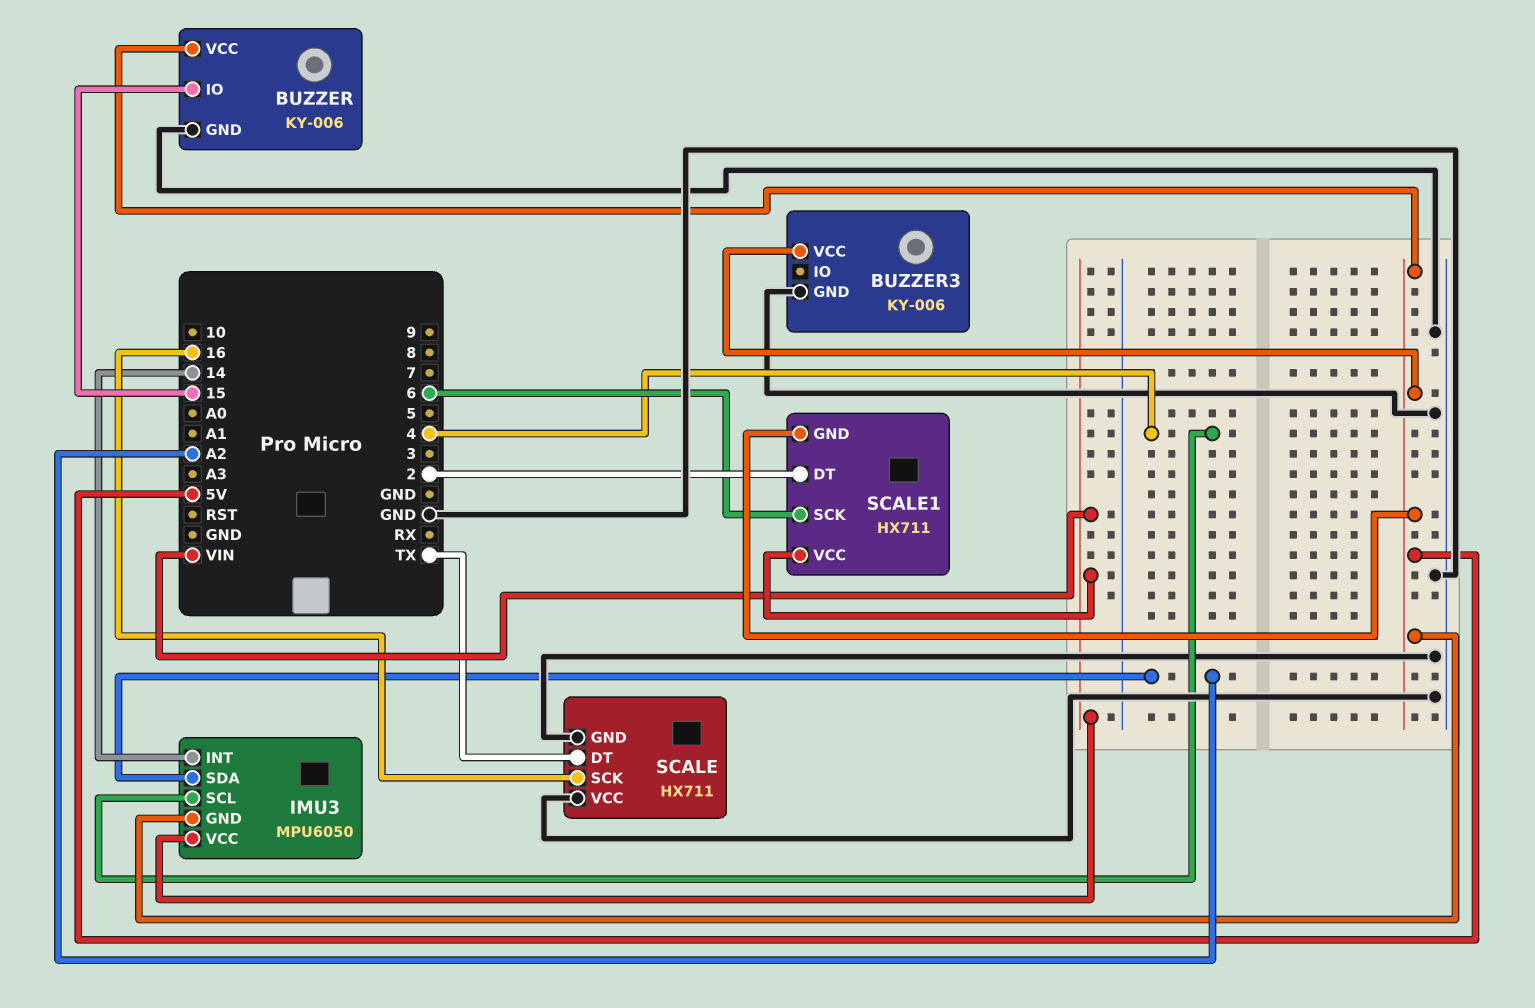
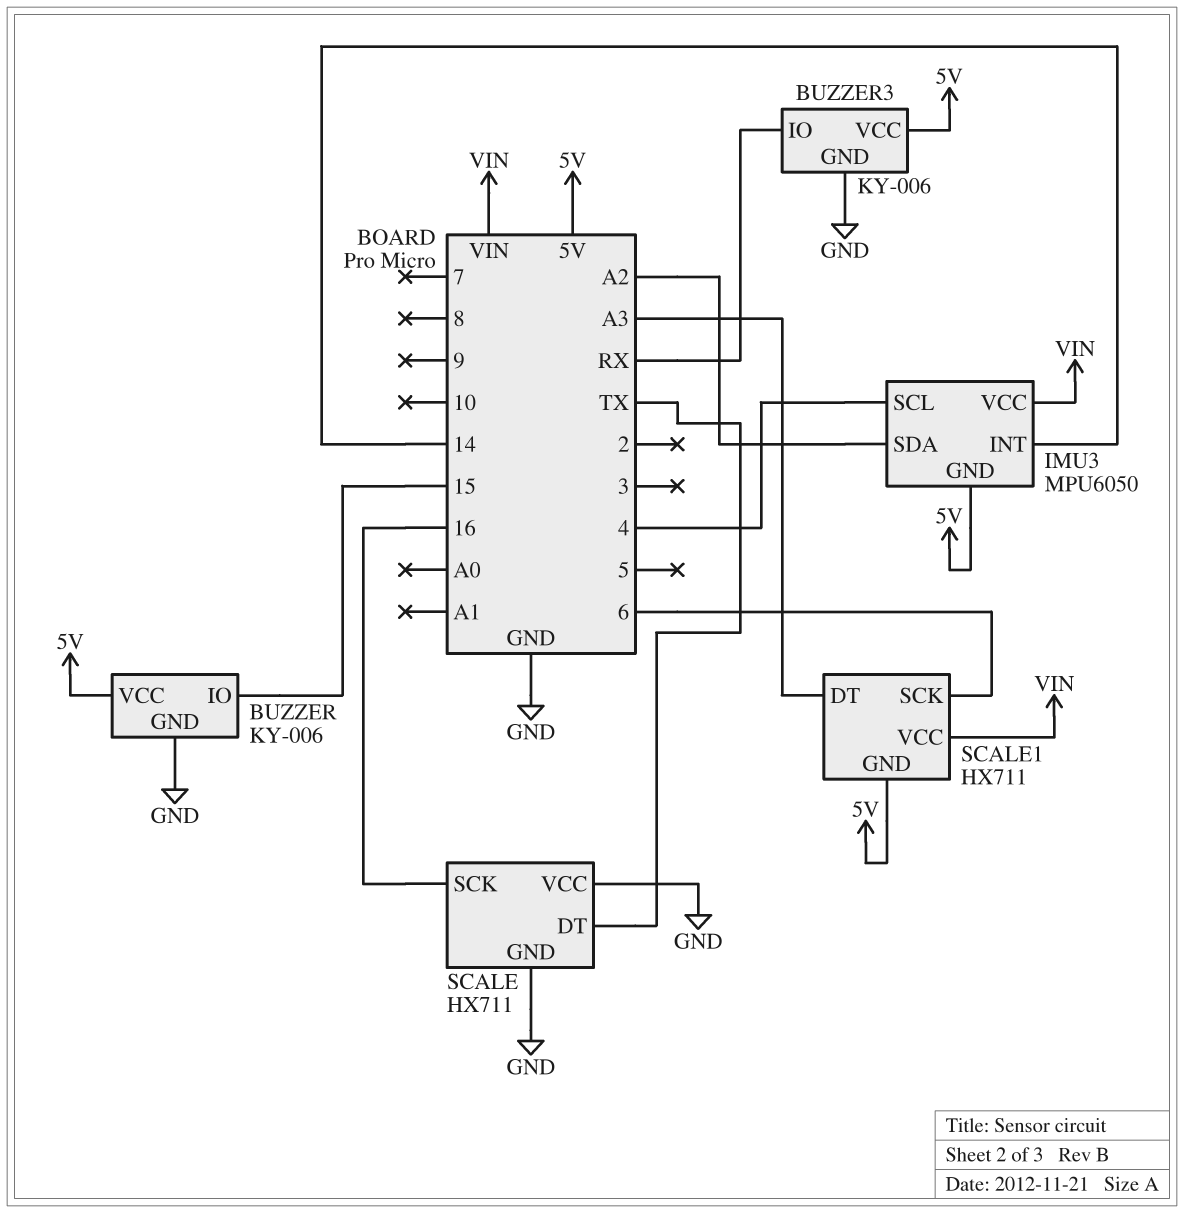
BUZZER3 pin IO: none -> RX
SCALE1 pin DT: 2 -> A3

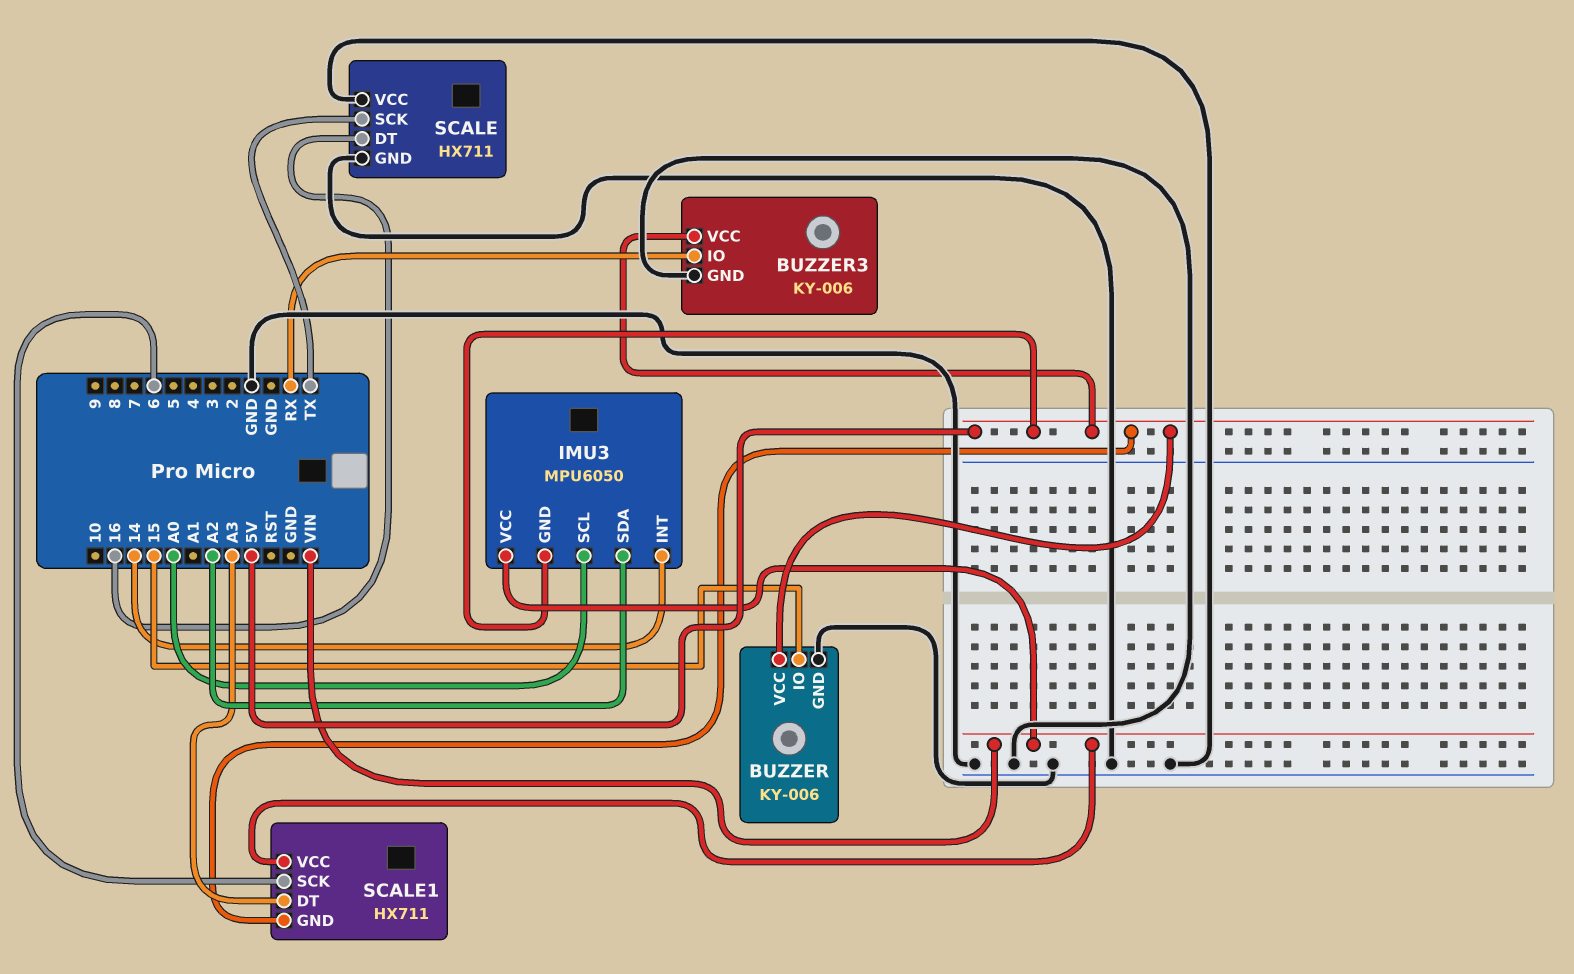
IMU3 pin SCL: 4 -> A0
SCALE pin DT: TX -> 16
SCALE pin SCK: 16 -> TX

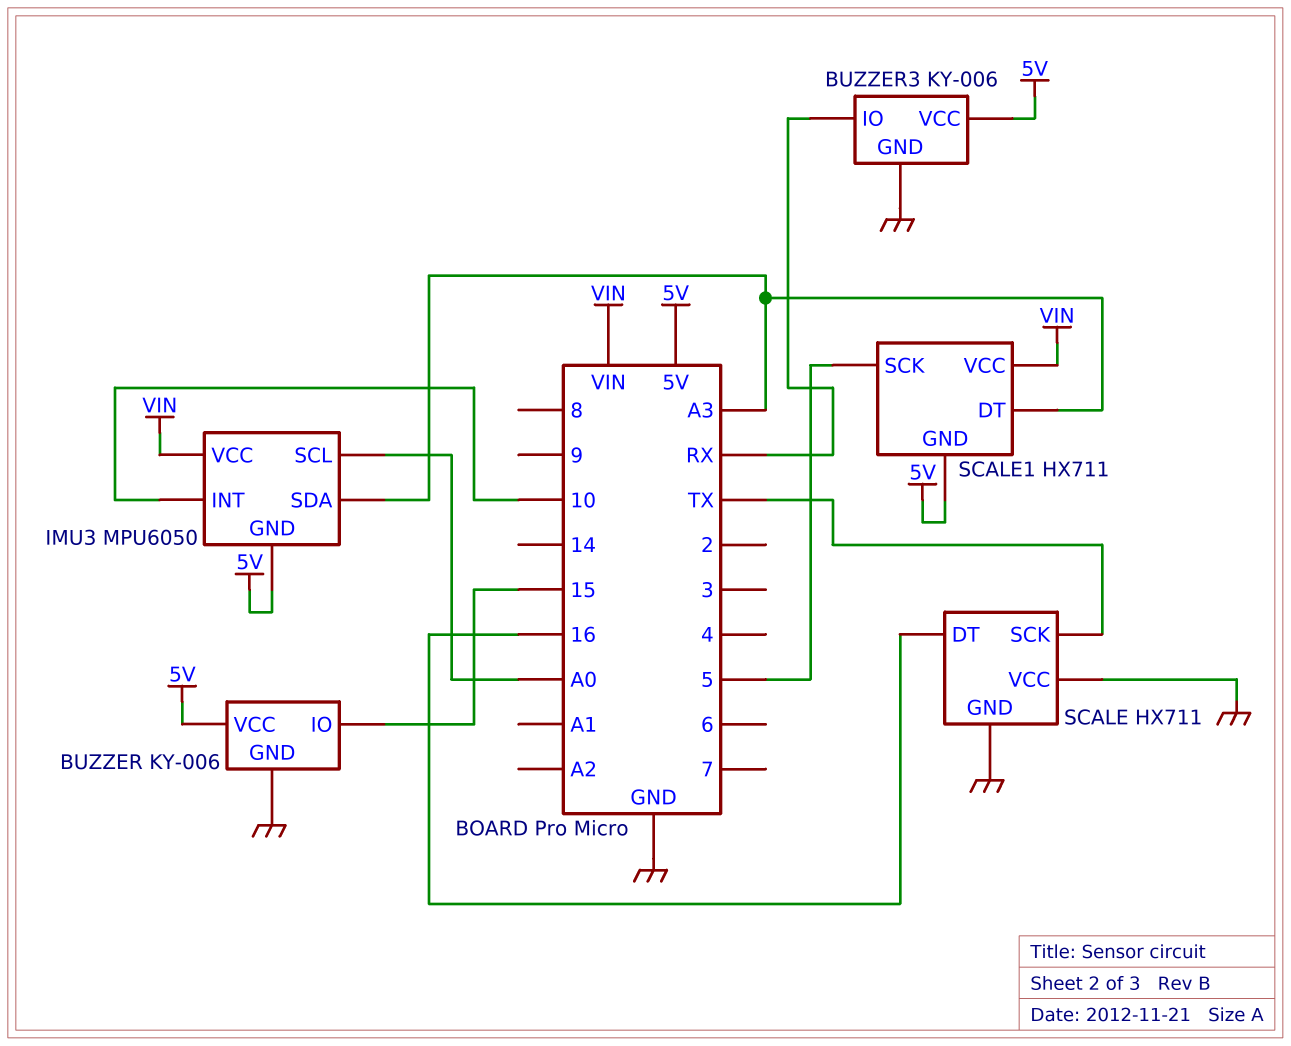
IMU3 pin INT: 14 -> 10
IMU3 pin SDA: A2 -> A3
SCALE1 pin SCK: 6 -> 5

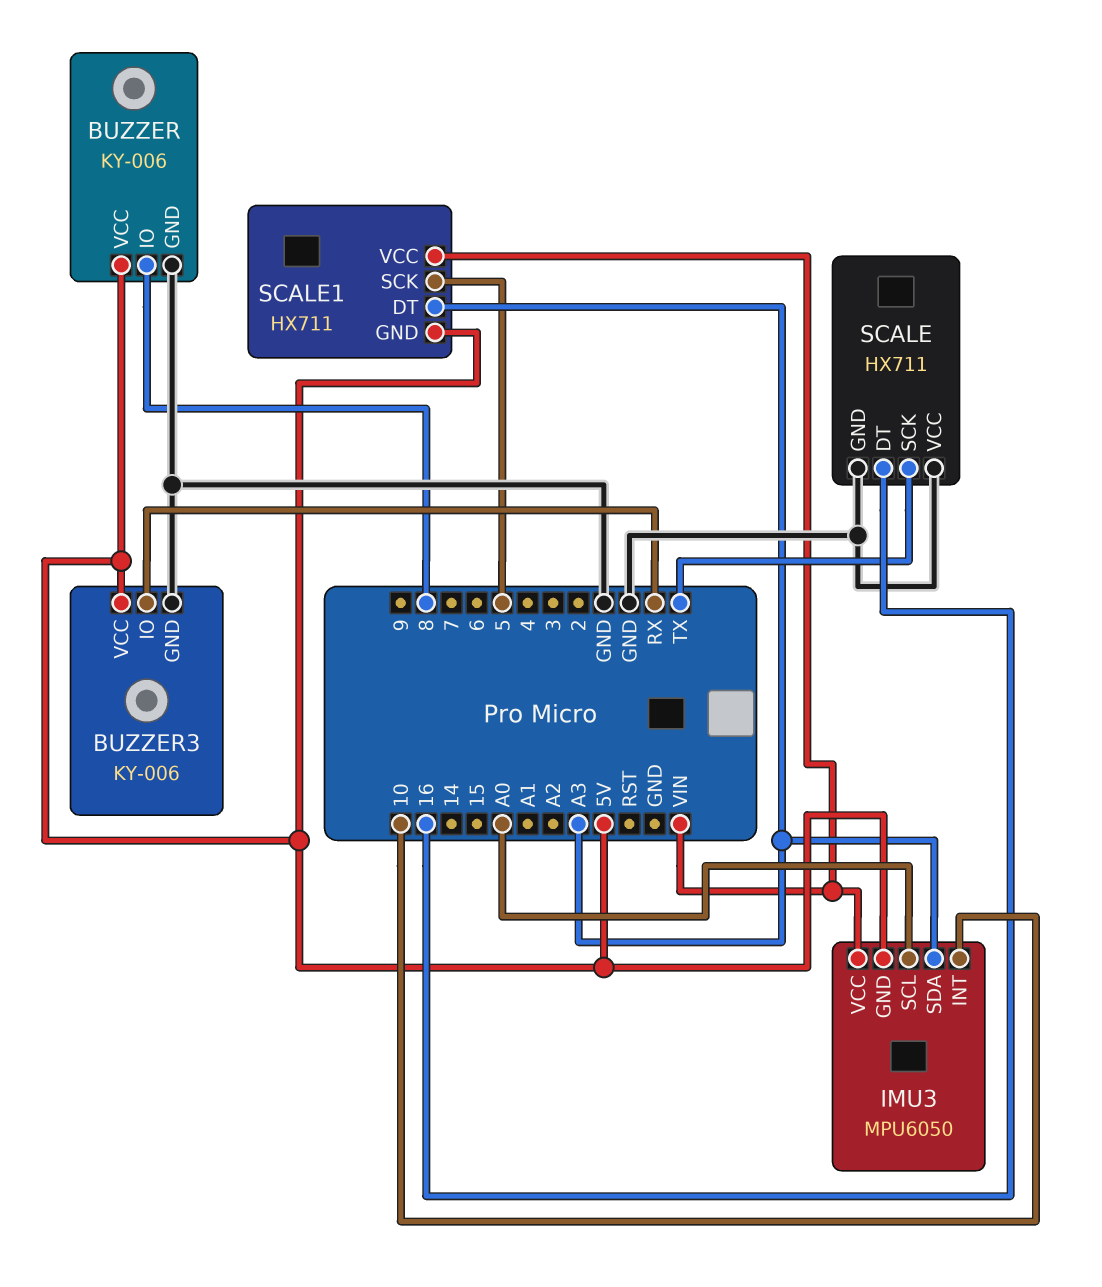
BUZZER pin IO: 15 -> 8

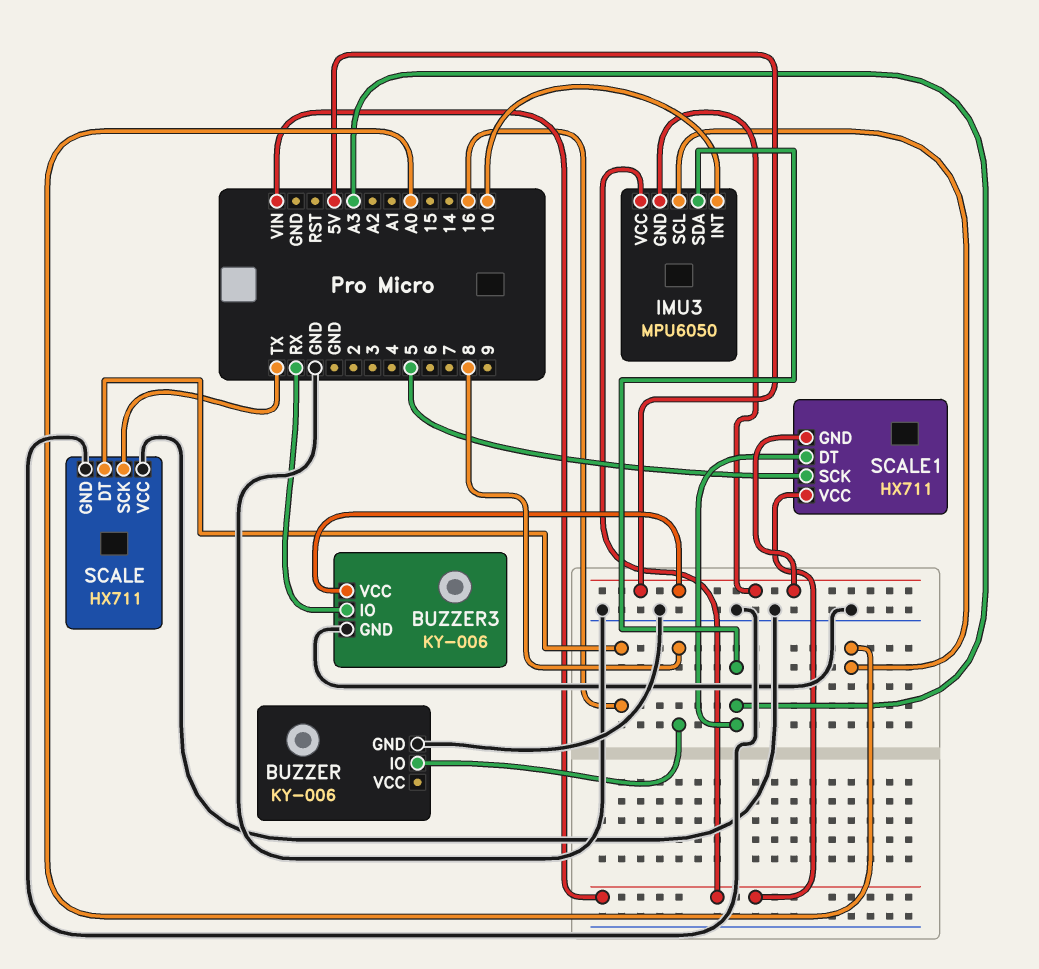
BUZZER pin VCC: 5V -> none

